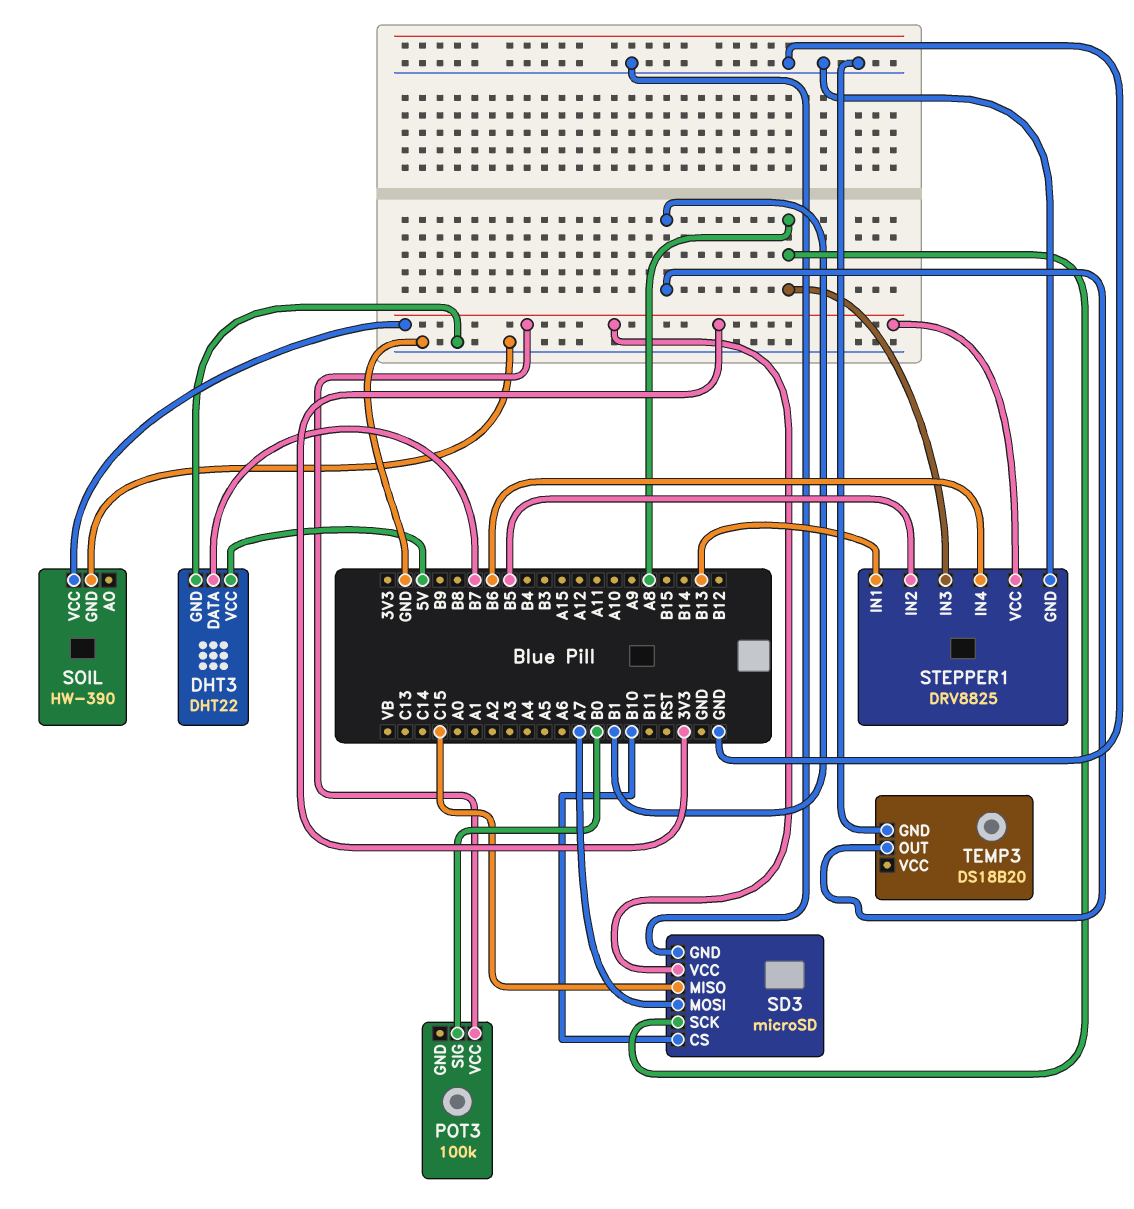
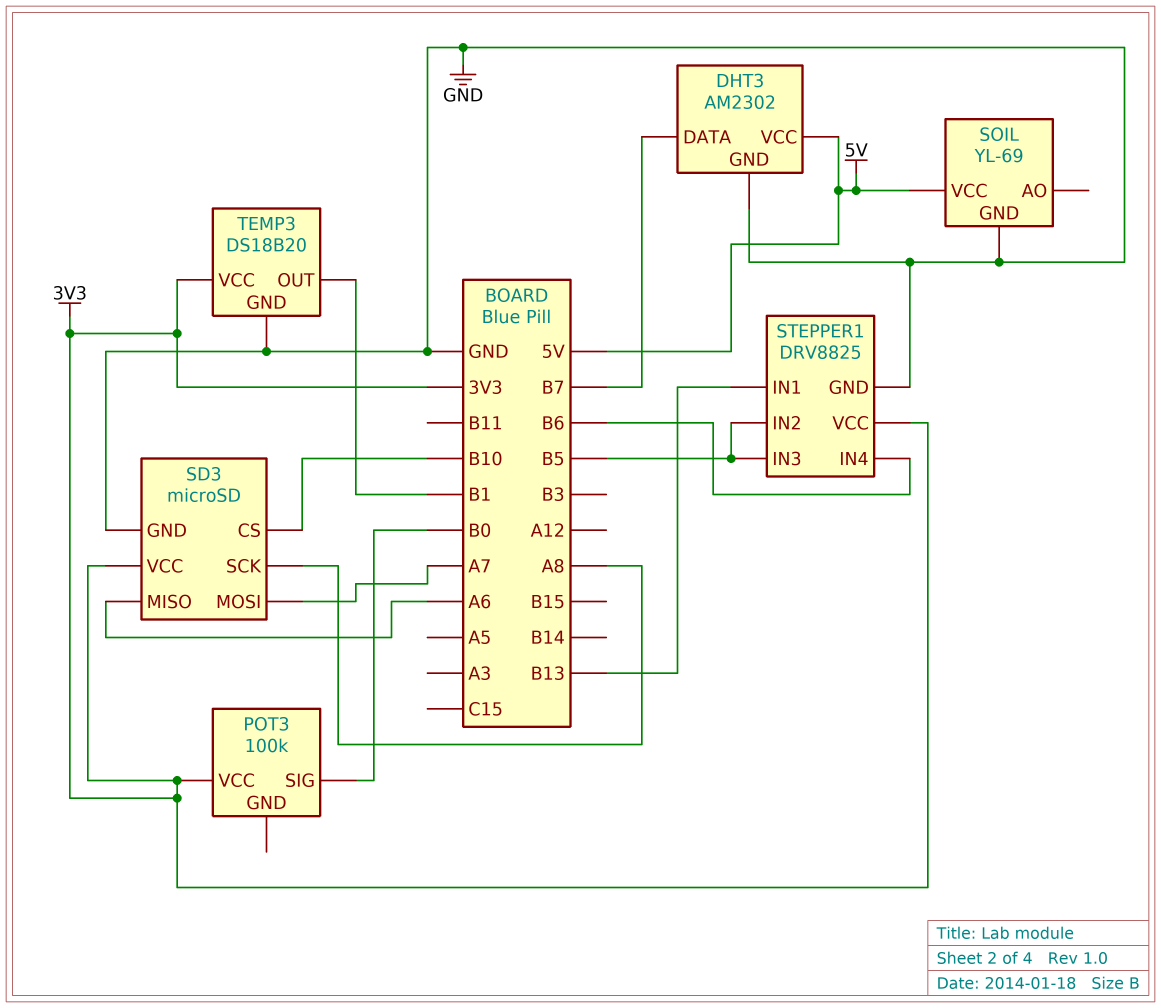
DHT3: DHT22 -> AM2302
SD3 pin MISO: C15 -> A6
SOIL: HW-390 -> YL-69
SOIL pin VCC: 3V3 -> 5V
STEPPER1 pin IN3: A8 -> B5
TEMP3 pin VCC: none -> 3V3

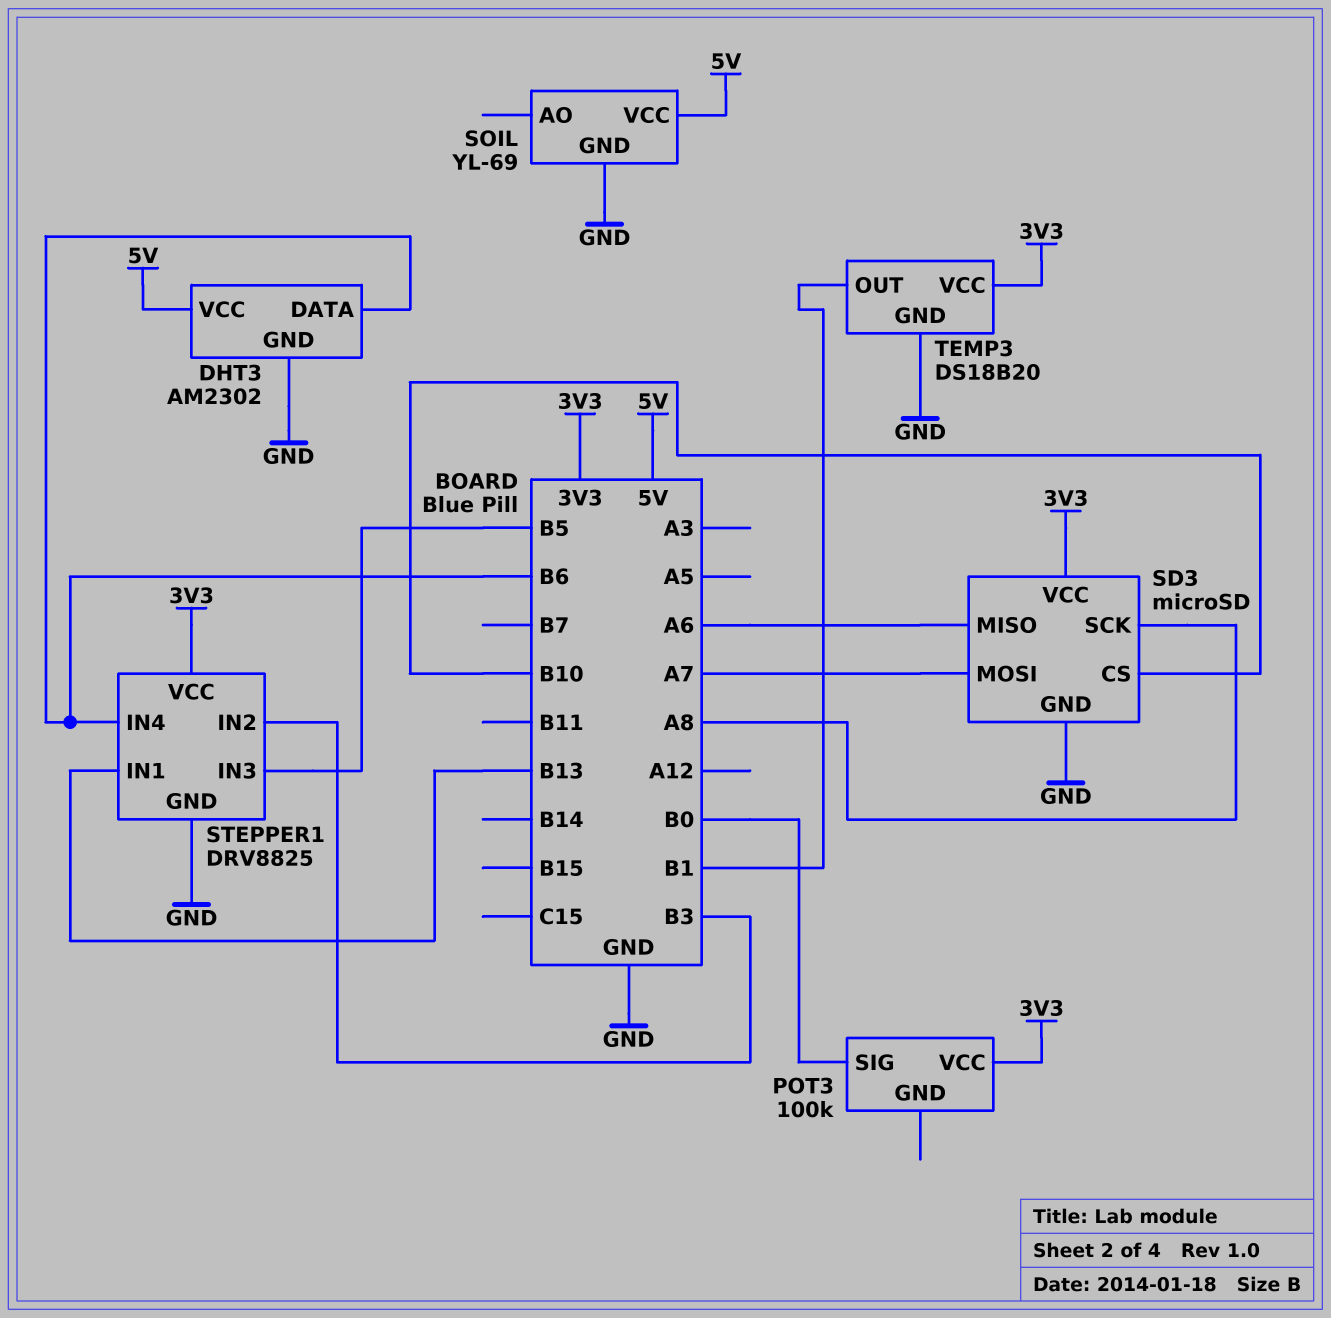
DHT3 pin DATA: B7 -> B6
STEPPER1 pin IN2: B5 -> B3

